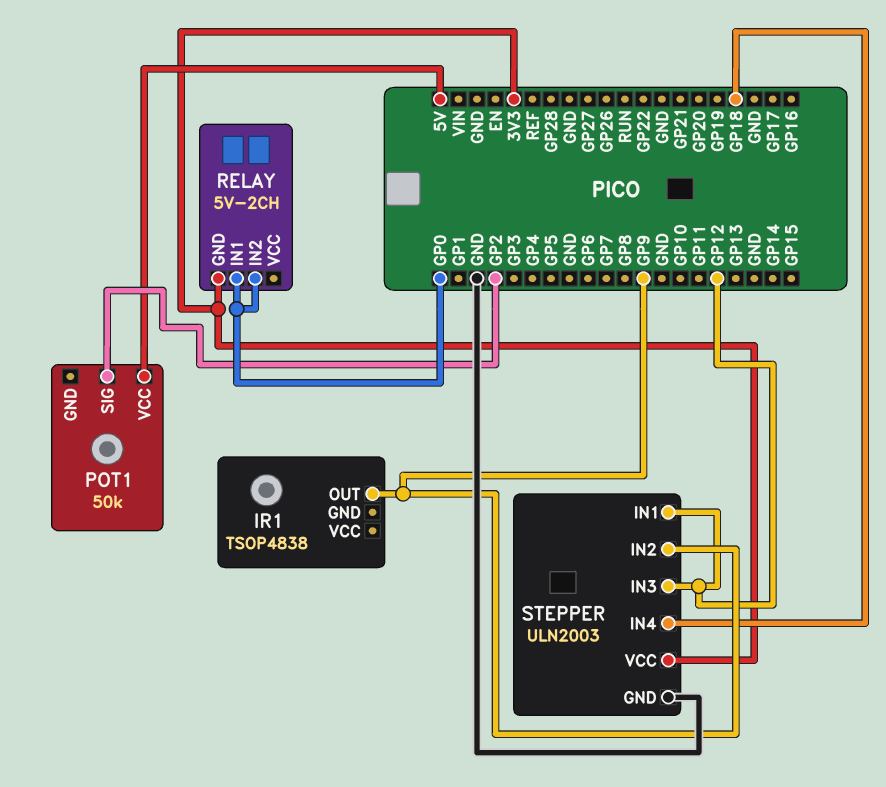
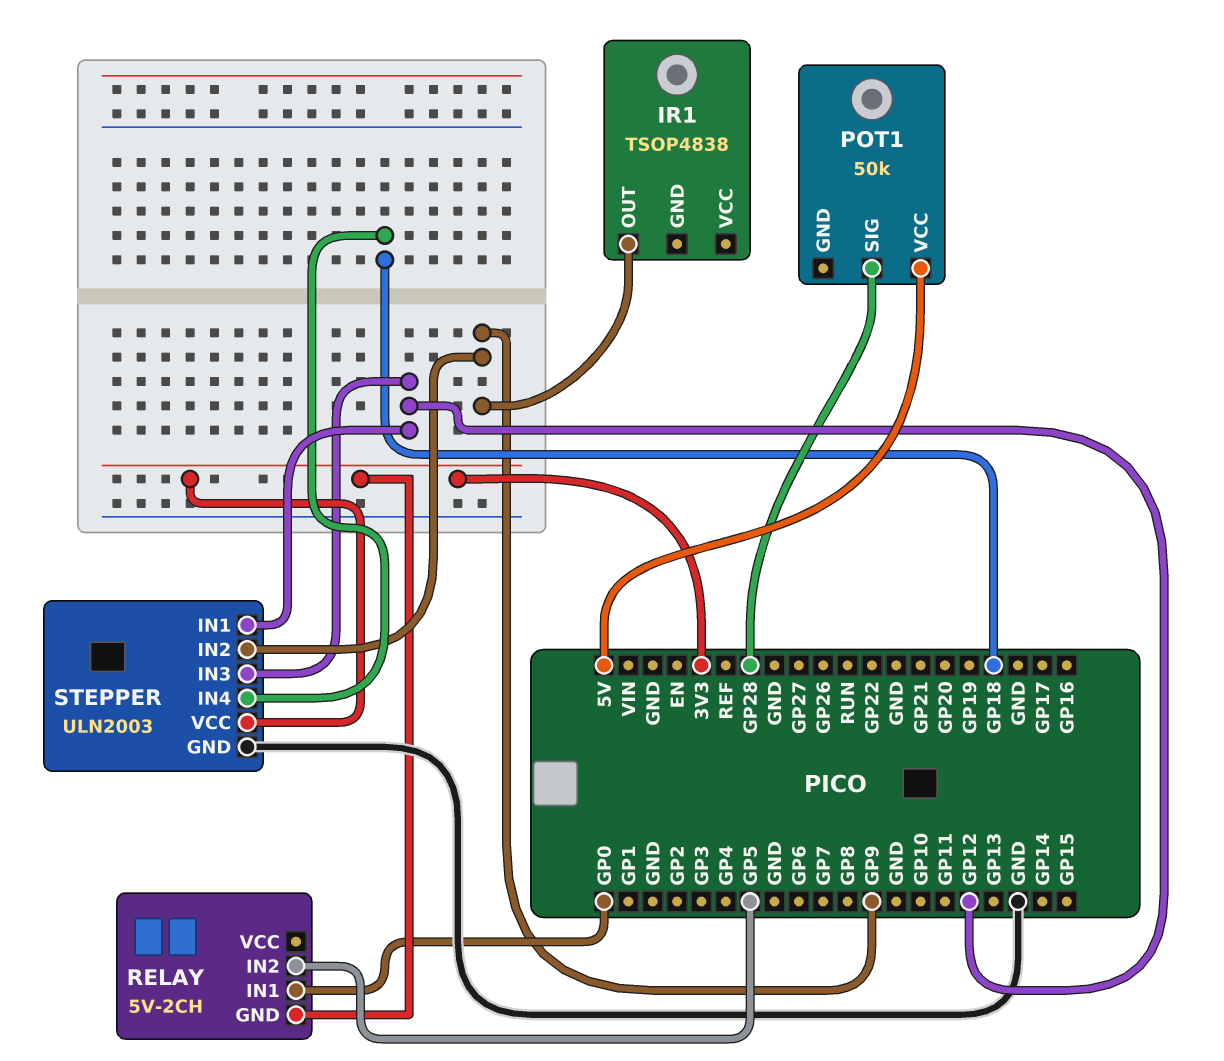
POT1 pin SIG: GP2 -> GP28
RELAY pin IN2: GP0 -> GP5

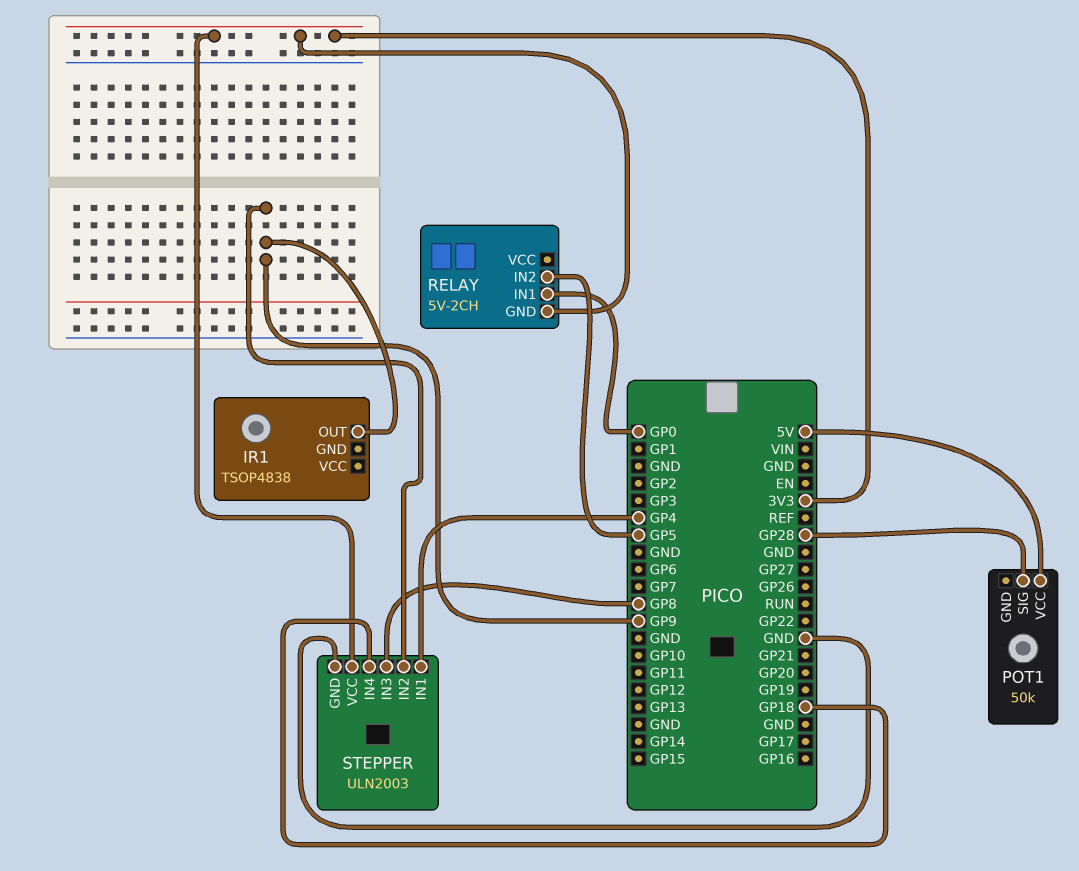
STEPPER pin IN1: GP12 -> GP4
STEPPER pin IN3: GP12 -> GP8

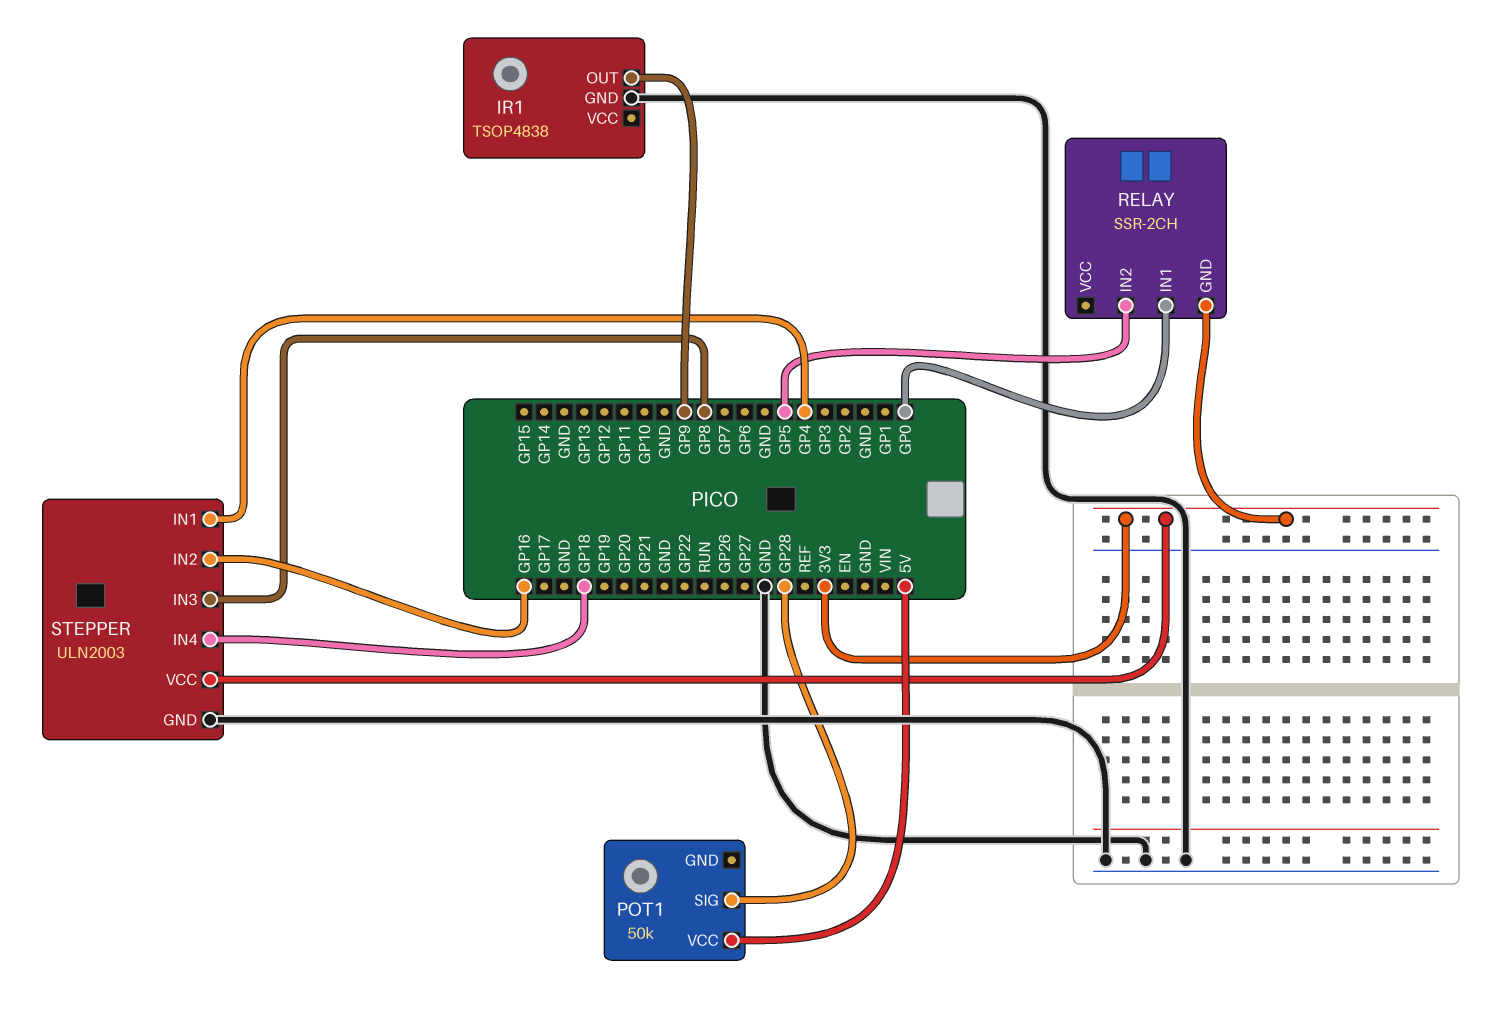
IR1 pin GND: none -> GND
RELAY: 5V-2CH -> SSR-2CH
STEPPER pin IN2: GP9 -> GP16

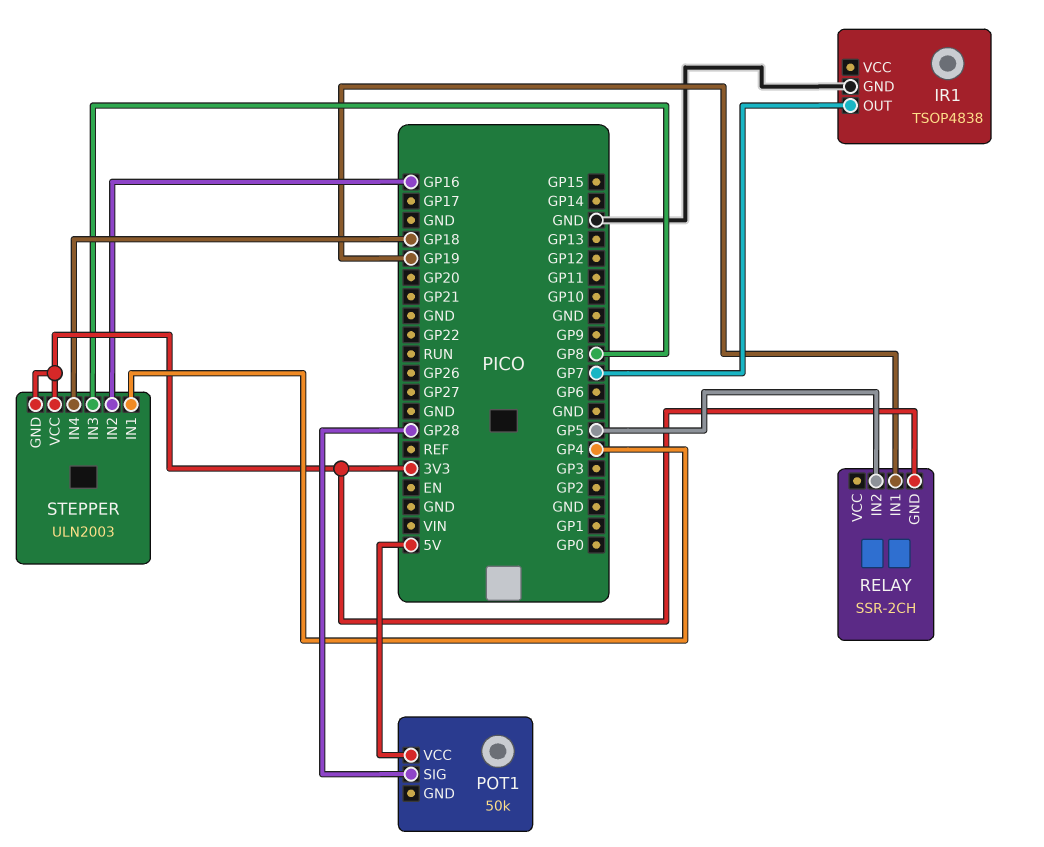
IR1 pin OUT: GP9 -> GP7
RELAY pin IN1: GP0 -> GP19
STEPPER pin GND: GND -> 3V3

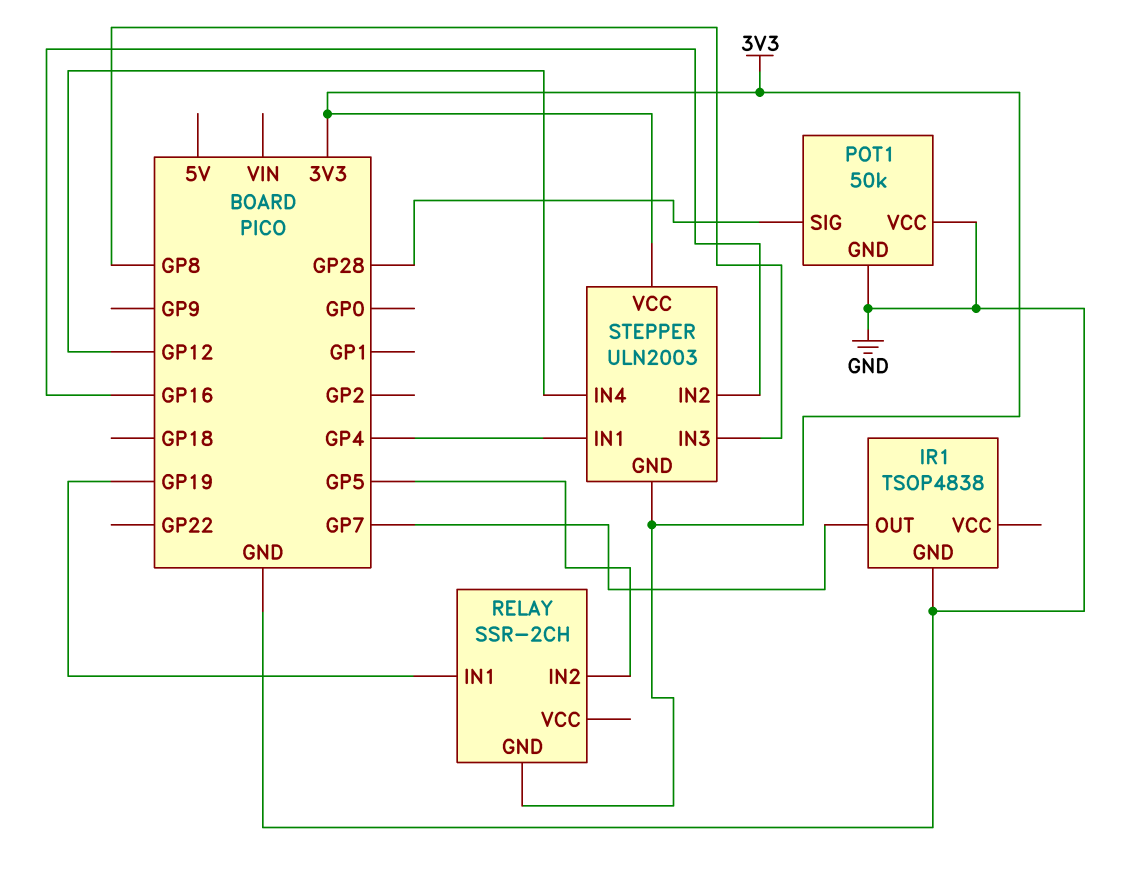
POT1 pin GND: none -> GND
POT1 pin VCC: 5V -> GND
STEPPER pin IN4: GP18 -> GP12

